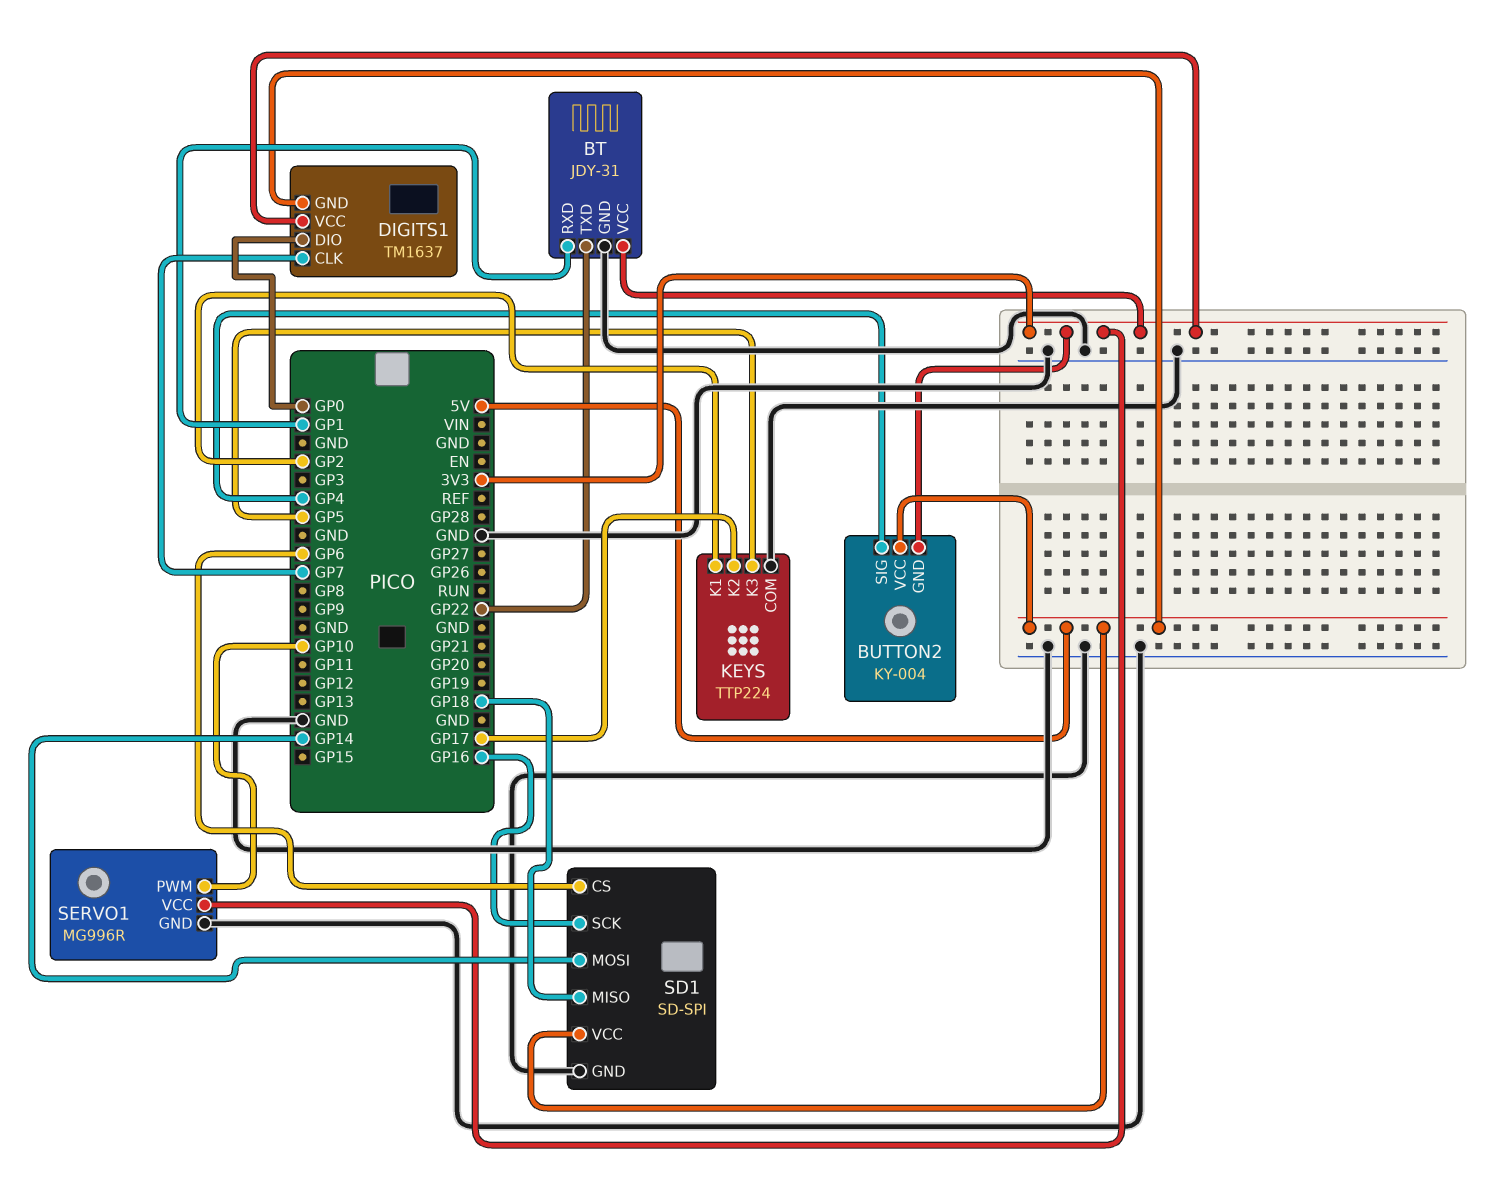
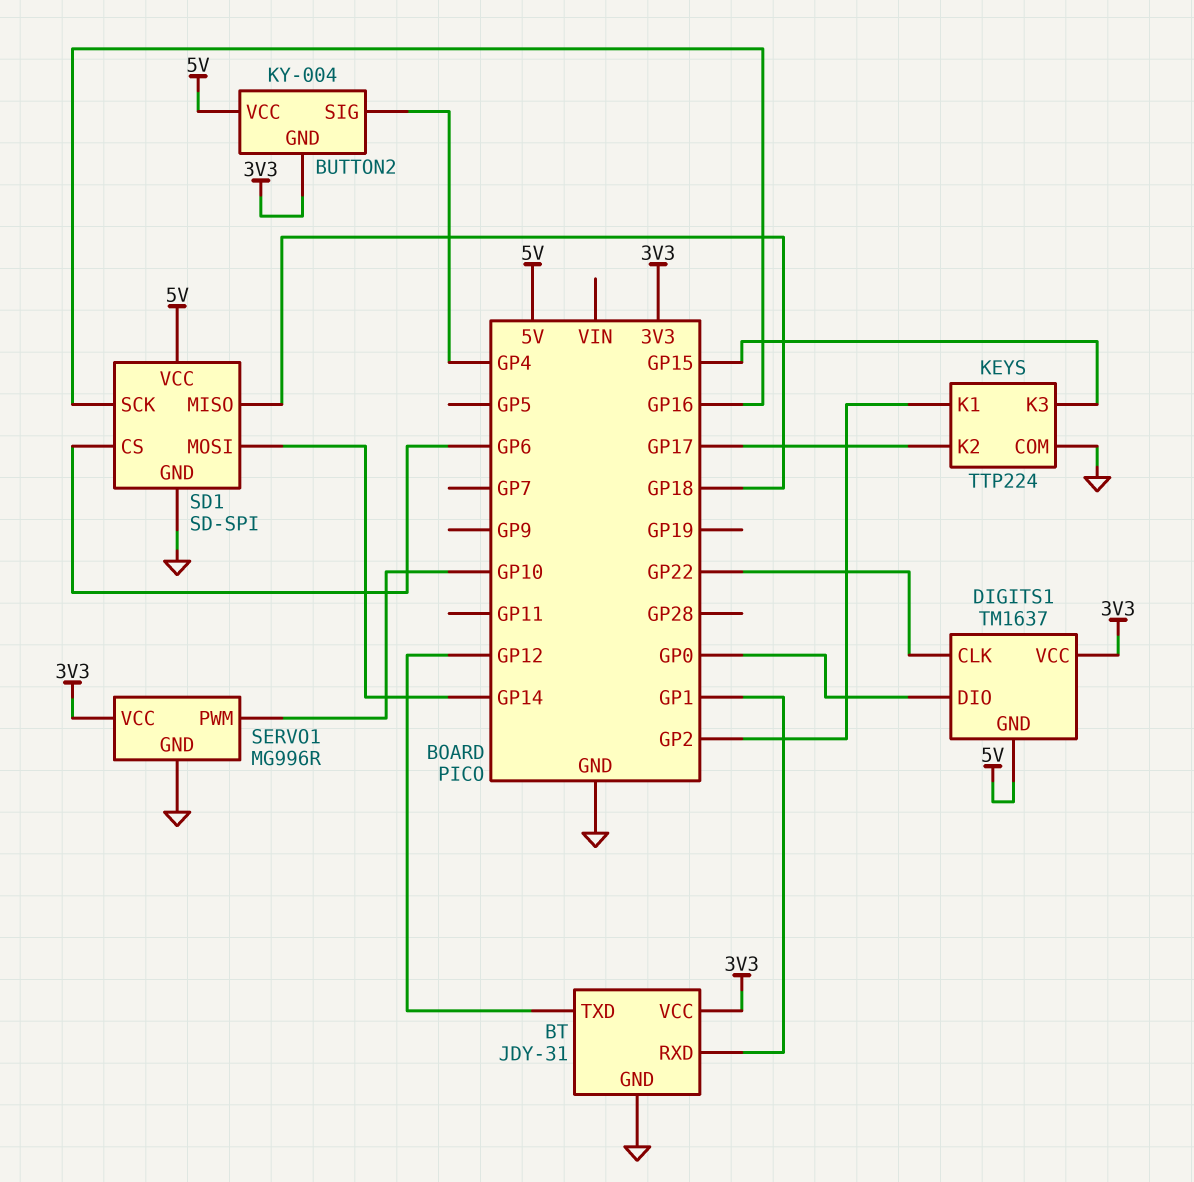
BT pin TXD: GP22 -> GP12
DIGITS1 pin CLK: GP7 -> GP22
KEYS pin K3: GP5 -> GP15

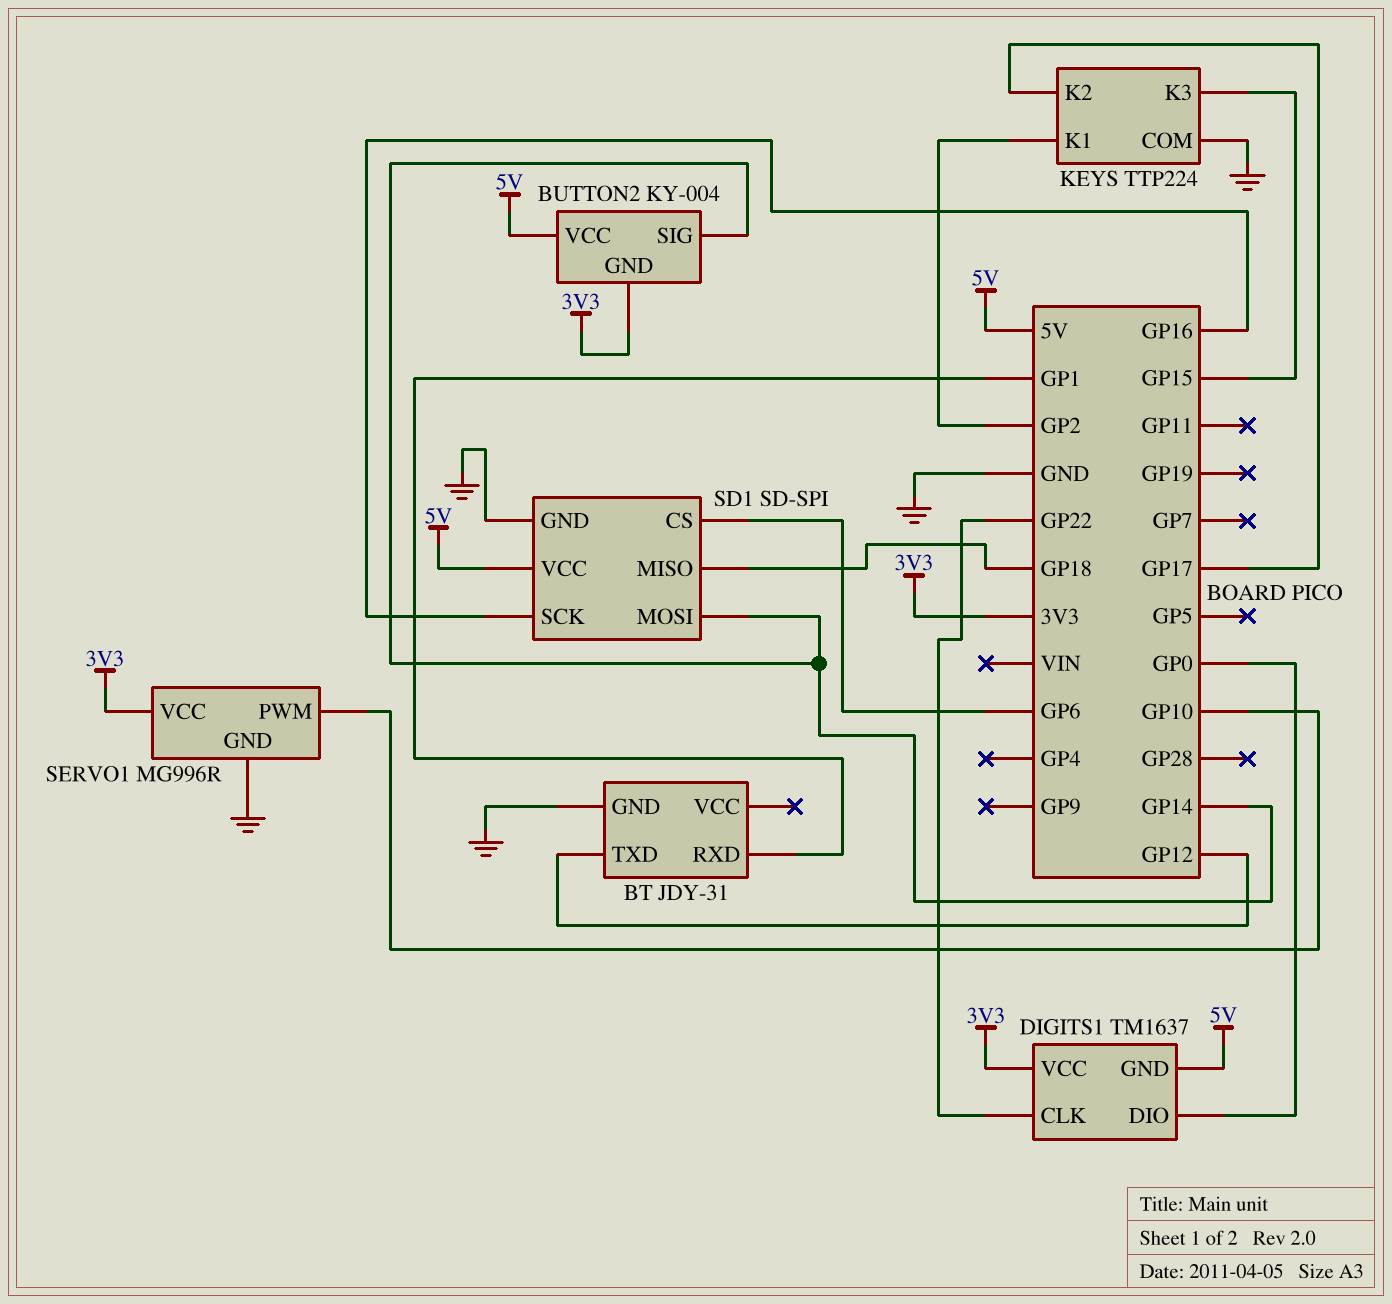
BT pin VCC: 3V3 -> none
BUTTON2 pin SIG: GP4 -> GP14

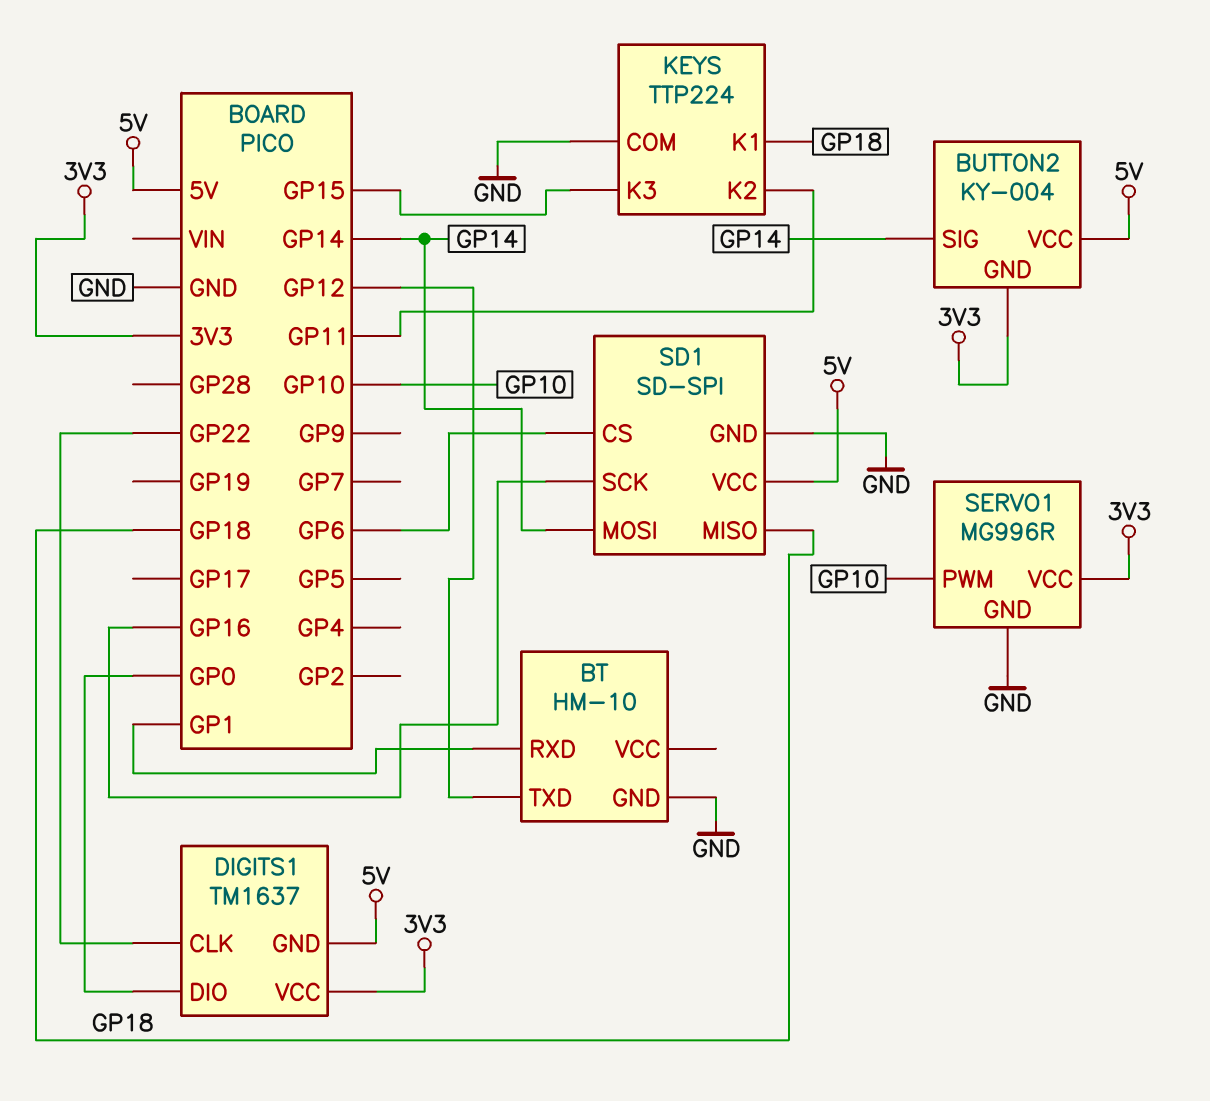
BT: JDY-31 -> HM-10
KEYS pin K1: GP2 -> GP18
KEYS pin K2: GP17 -> GP11

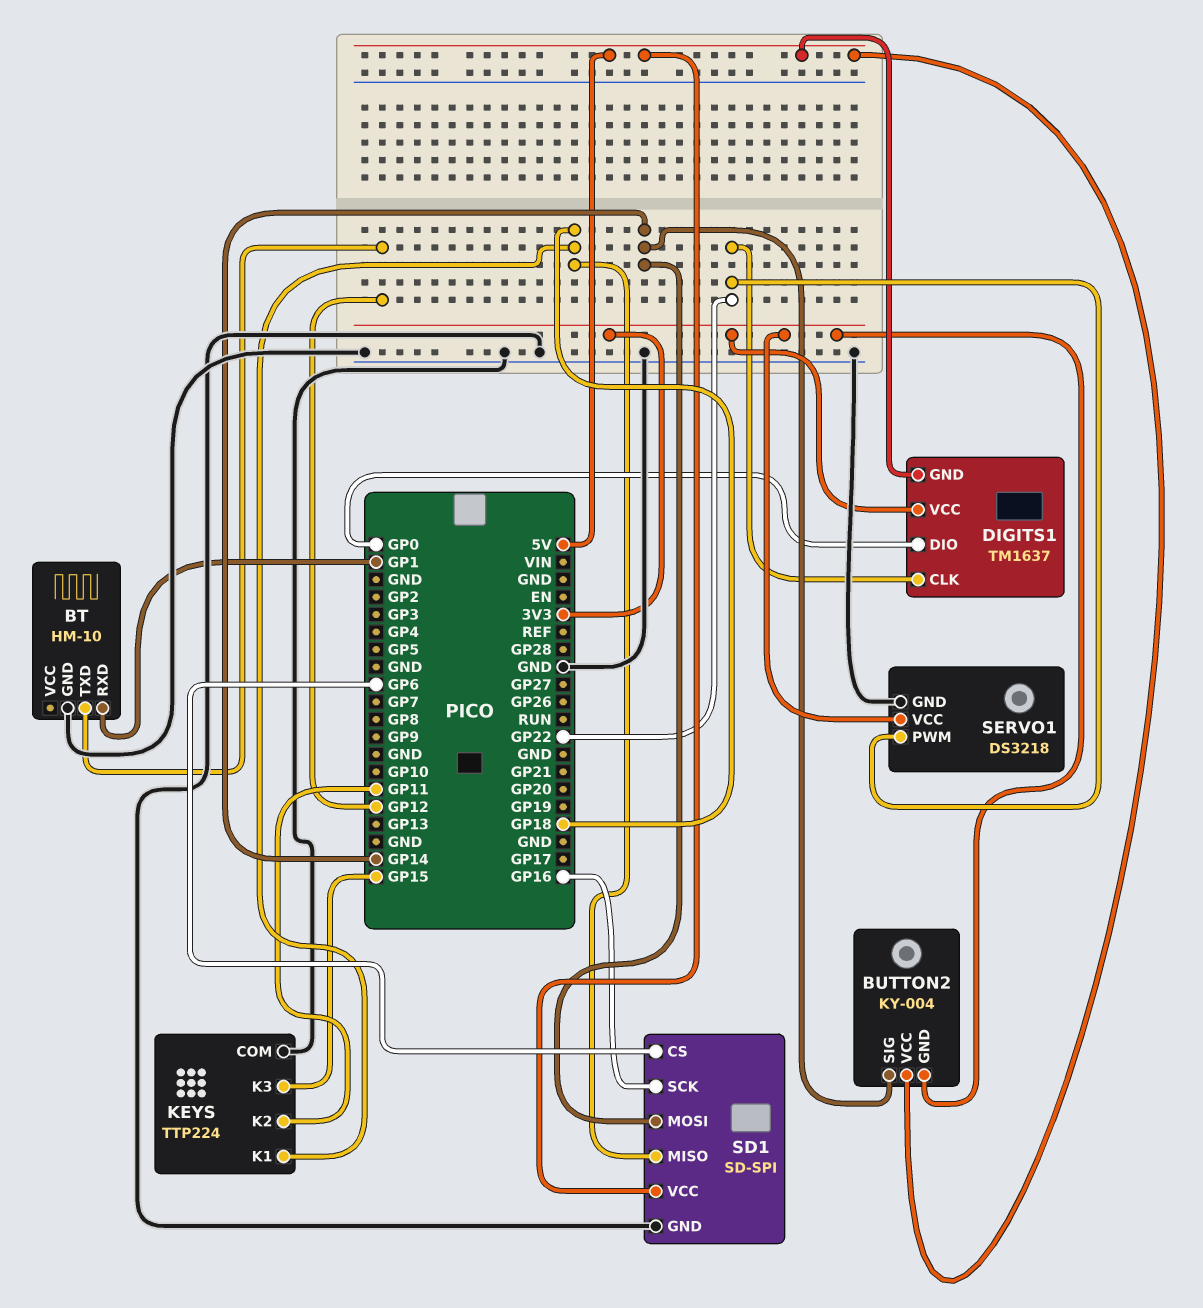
SERVO1: MG996R -> DS3218
SERVO1 pin PWM: GP10 -> GP22

